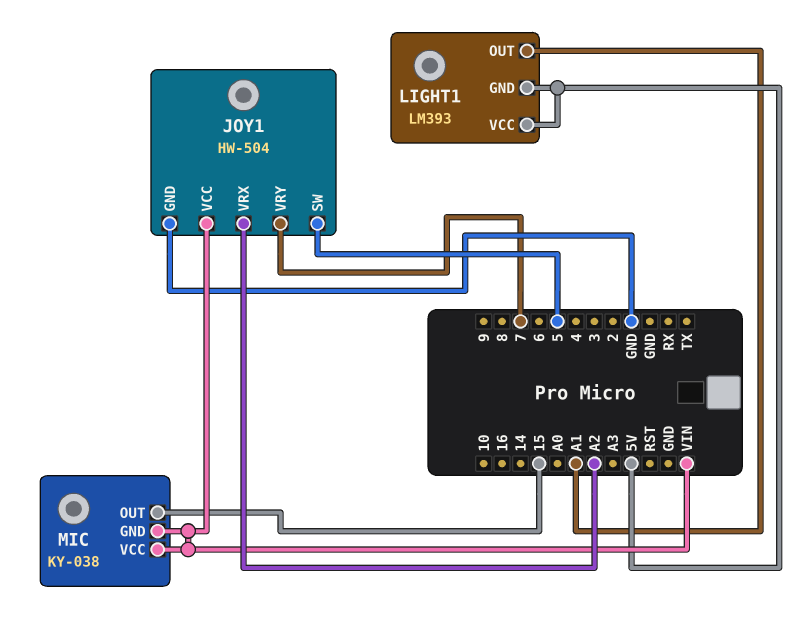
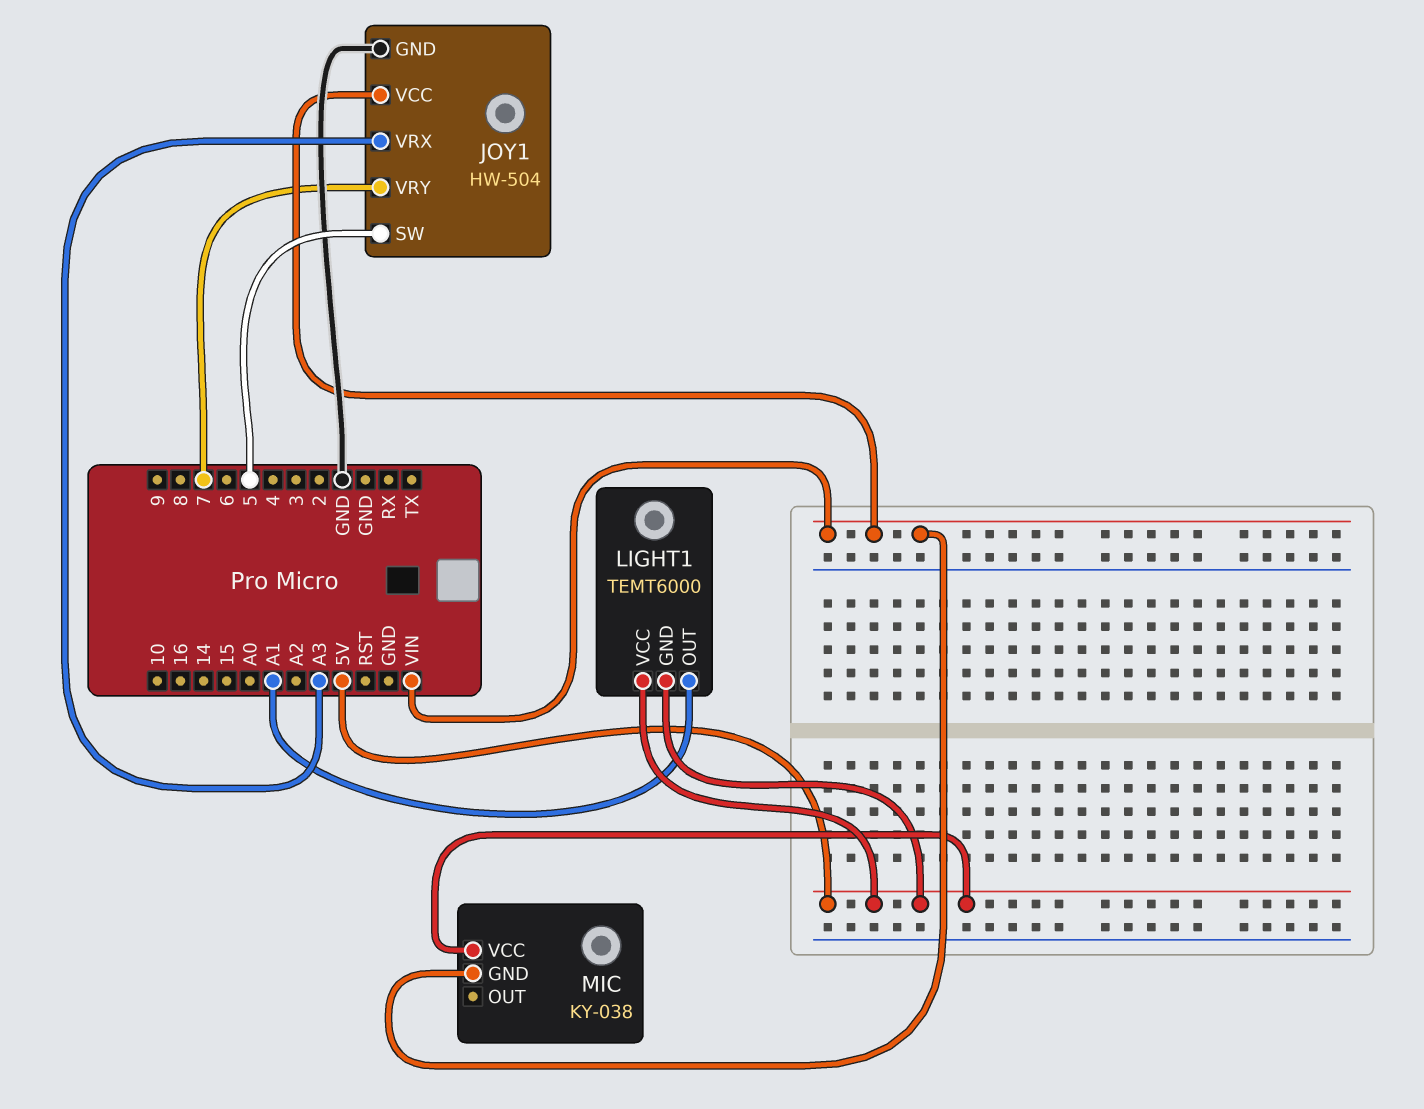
JOY1 pin VRX: A2 -> A3
LIGHT1: LM393 -> TEMT6000
MIC pin OUT: 15 -> none
MIC pin VCC: VIN -> 5V

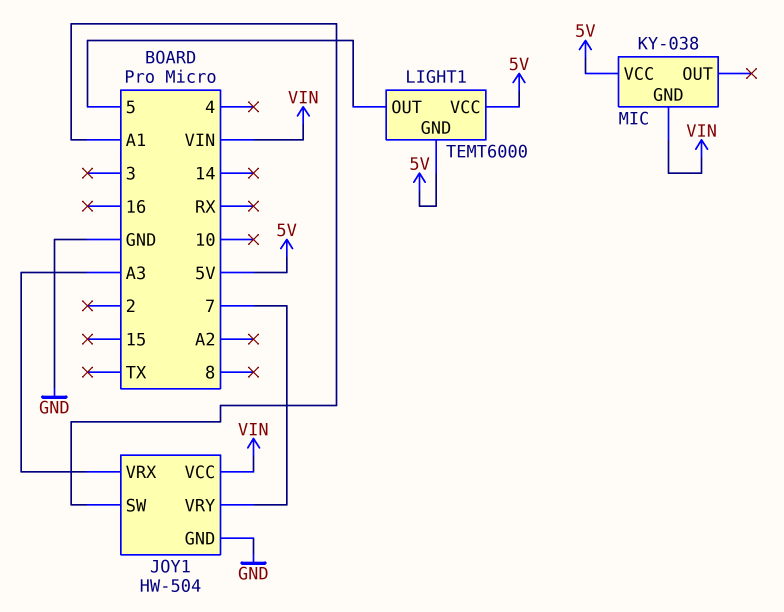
JOY1 pin SW: 5 -> A1
LIGHT1 pin OUT: A1 -> 5

